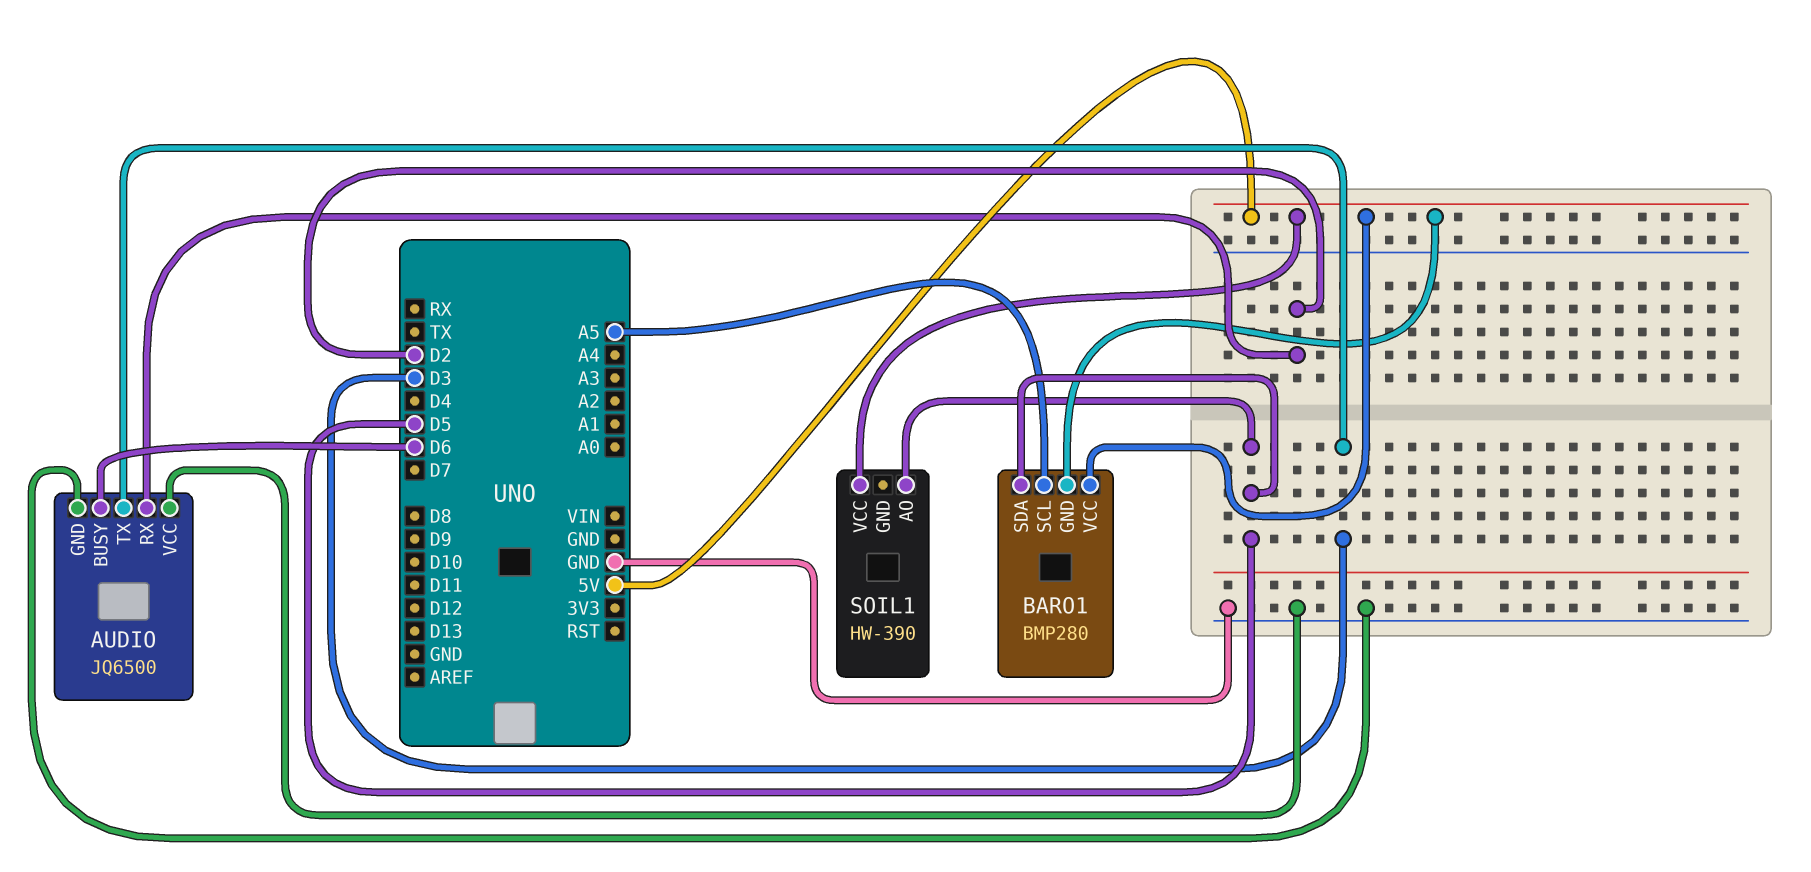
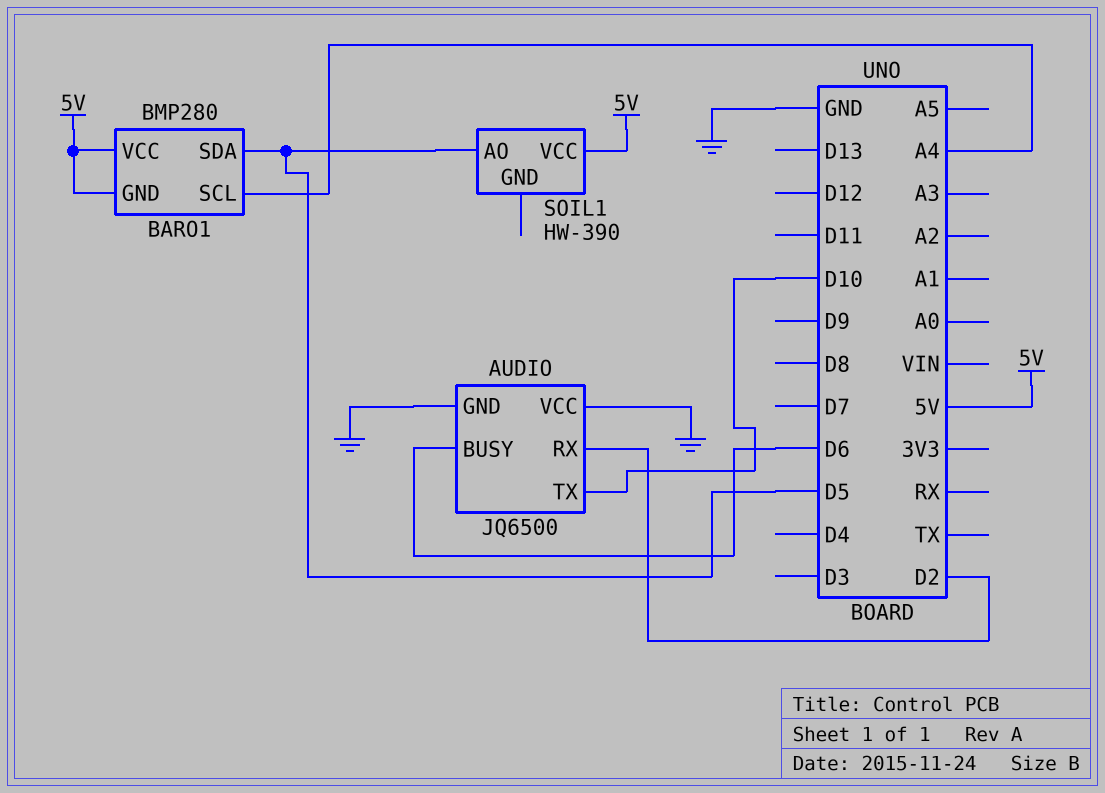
AUDIO pin TX: D3 -> D10
BARO1 pin SCL: A5 -> A4

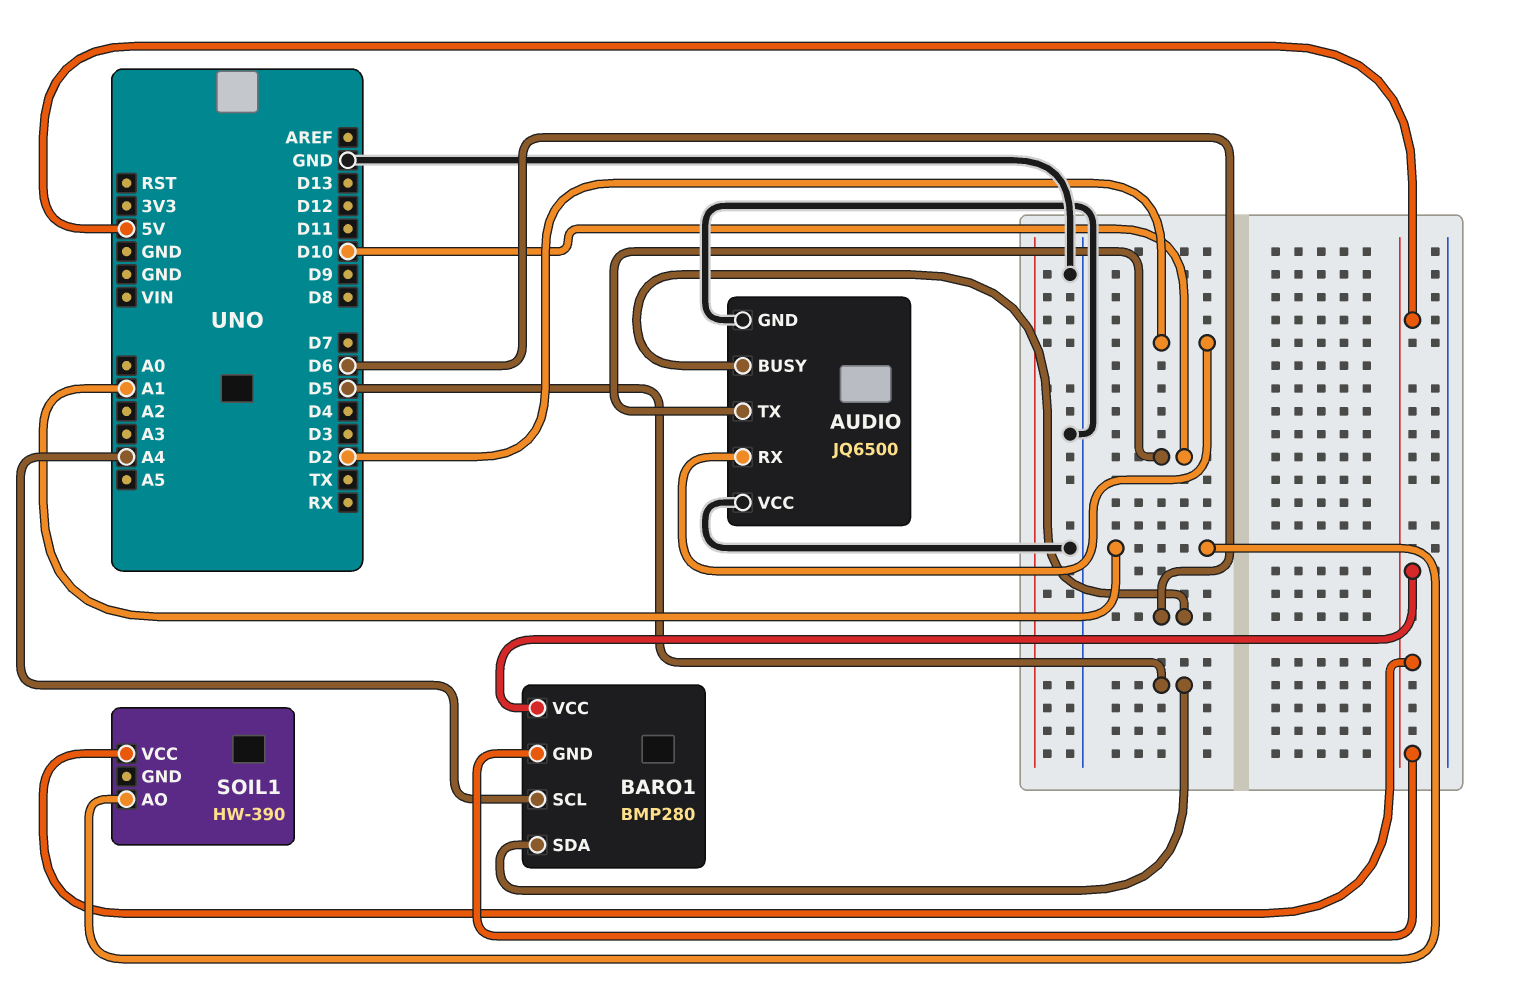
SOIL1 pin AO: D5 -> A1

